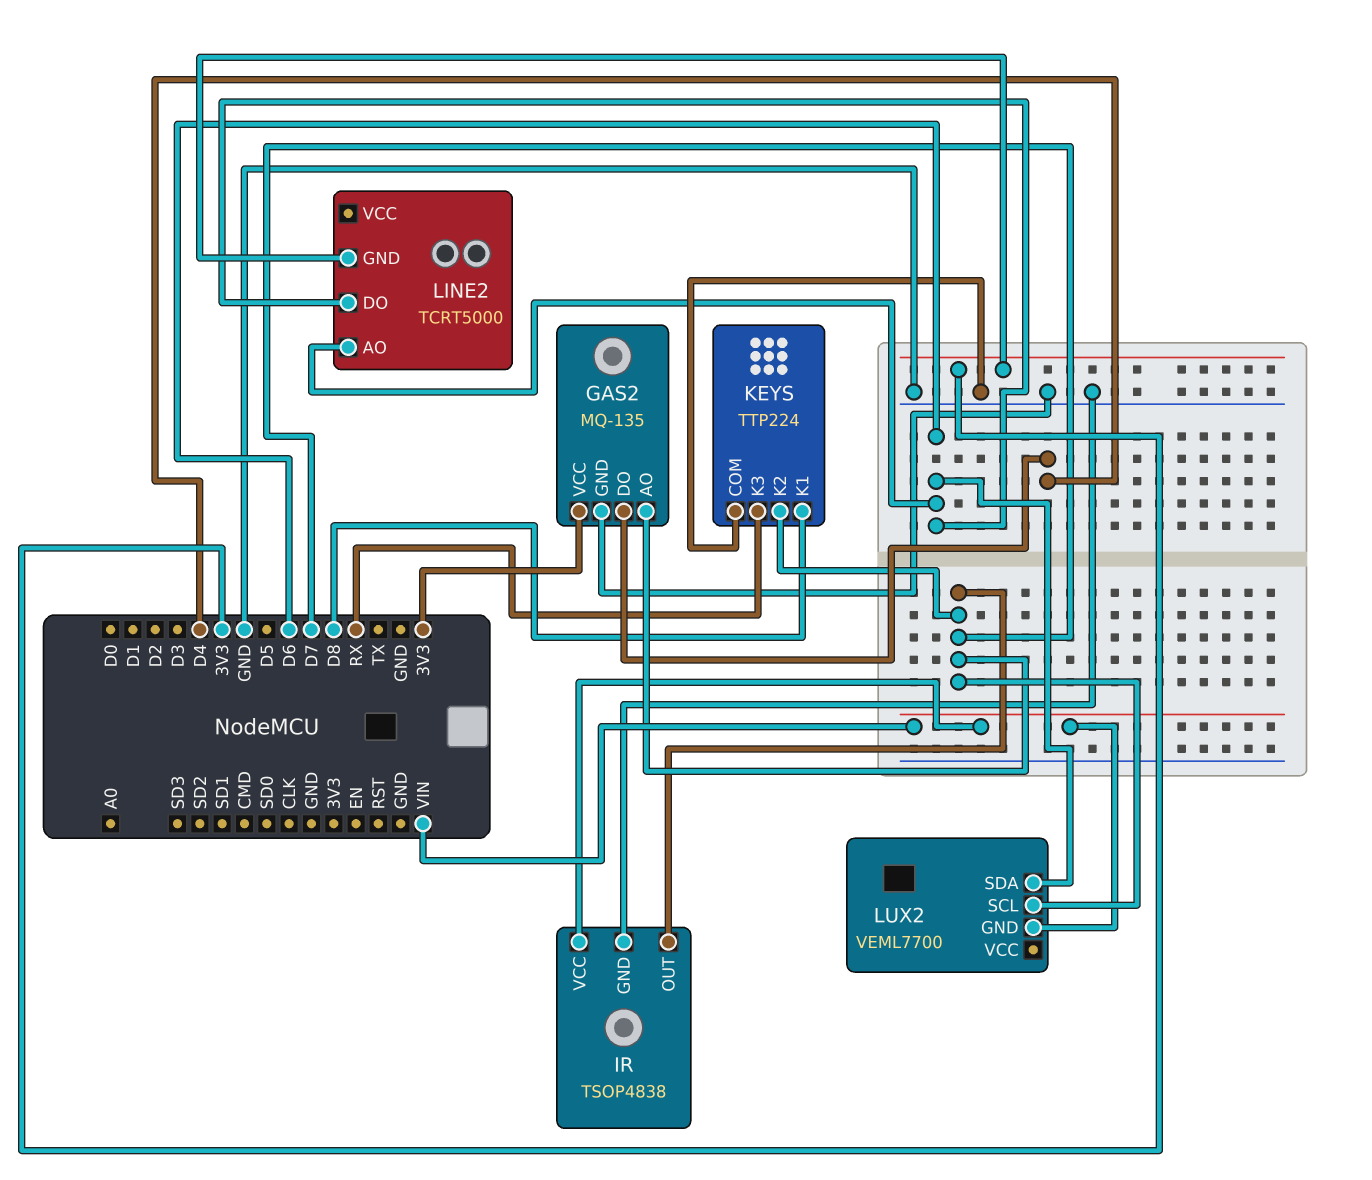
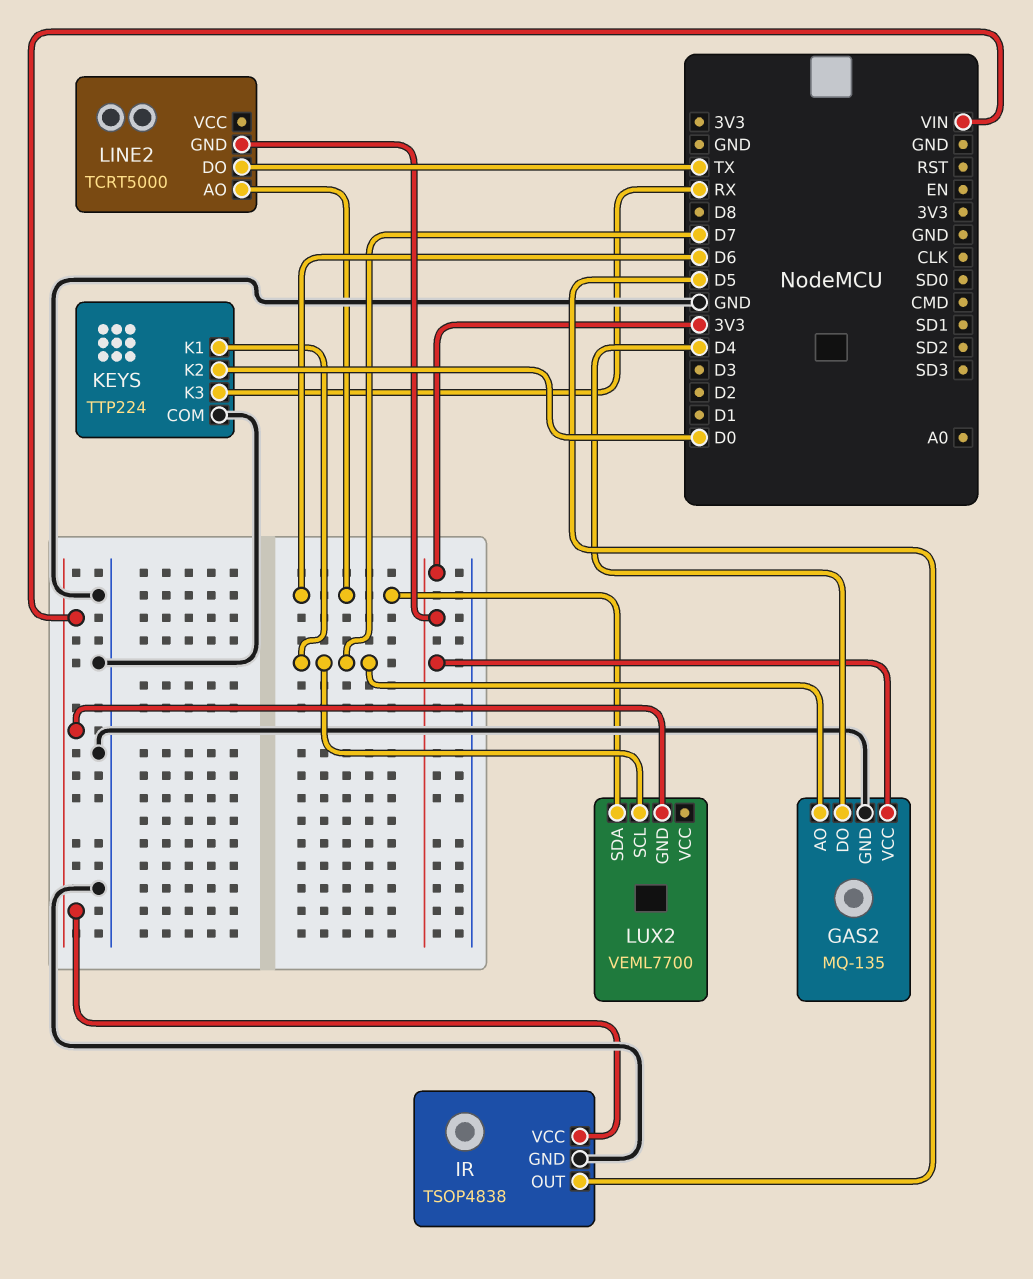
IR pin OUT: D7 -> D5
KEYS pin K1: D8 -> D7
KEYS pin K2: D7 -> D0
LINE2 pin DO: D6 -> TX

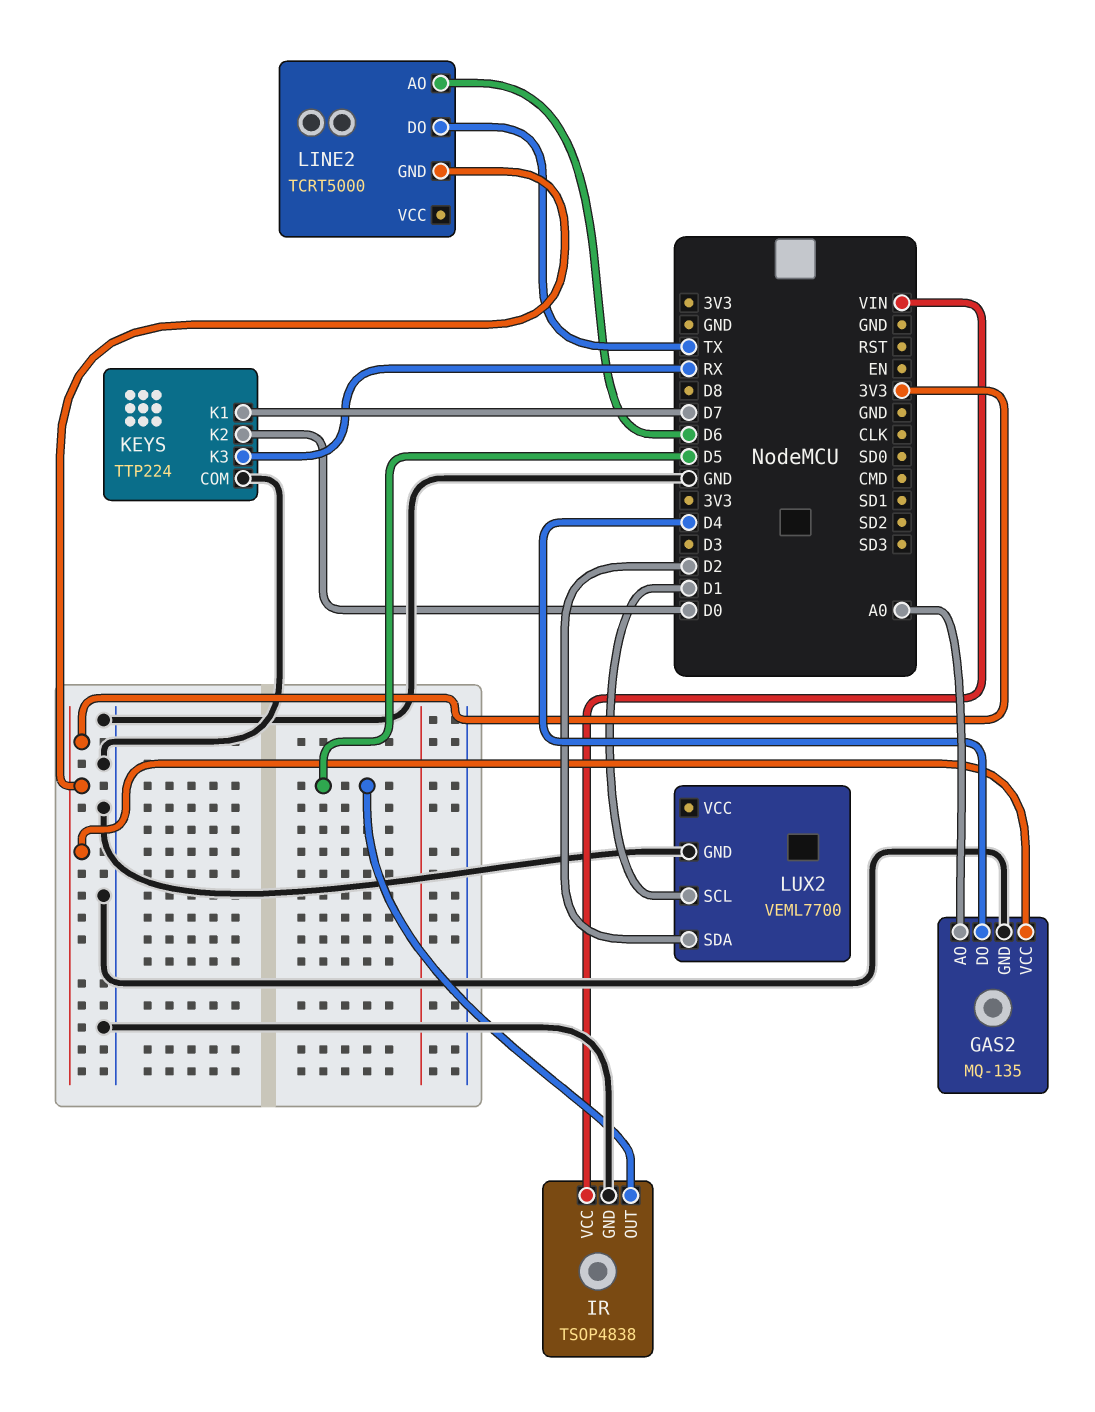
GAS2 pin AO: D7 -> A0
LUX2 pin GND: VIN -> GND
LUX2 pin SCL: D7 -> D1
LUX2 pin SDA: D6 -> D2

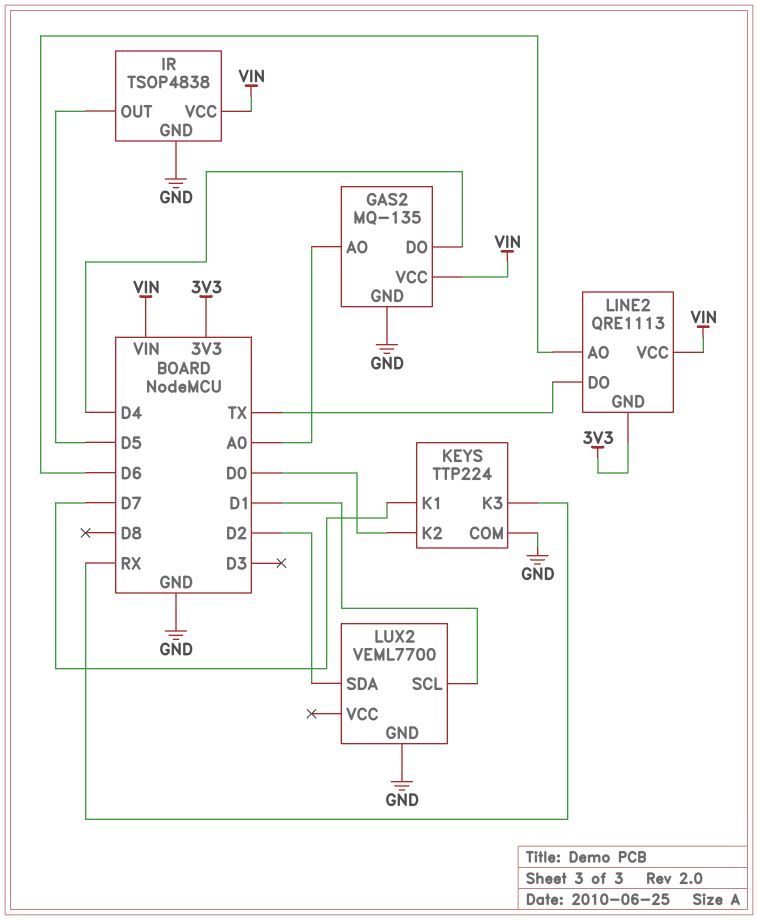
GAS2 pin VCC: 3V3 -> VIN
LINE2: TCRT5000 -> QRE1113
LINE2 pin VCC: none -> VIN

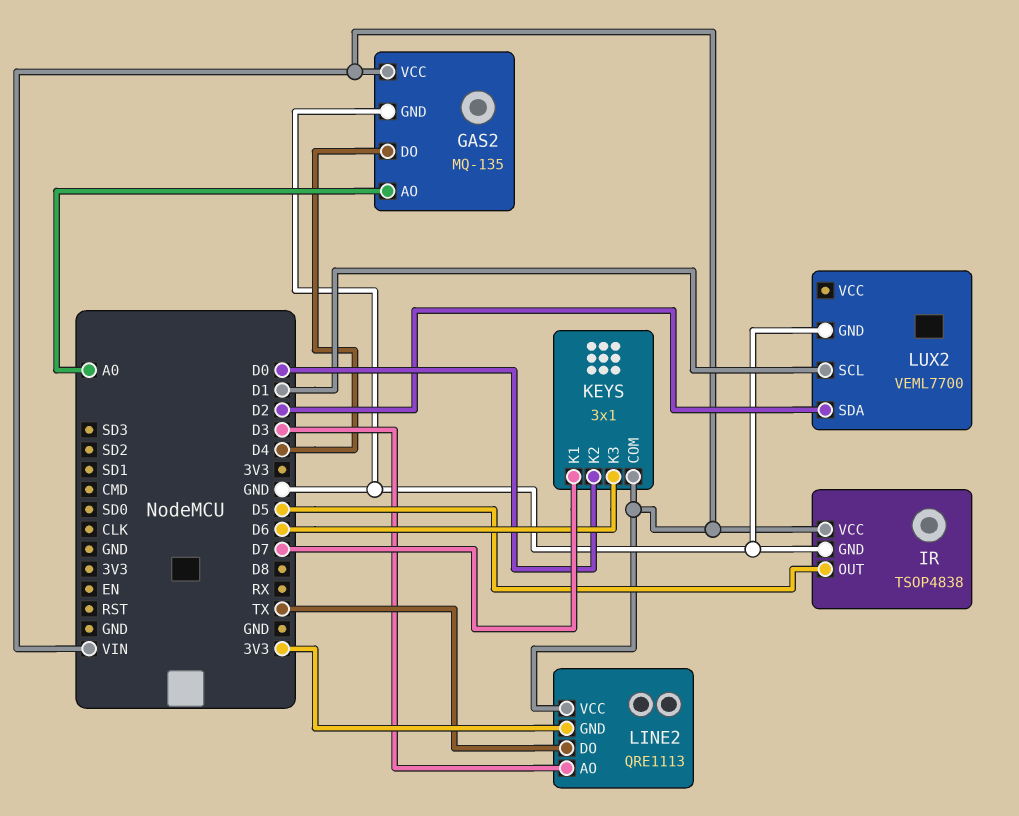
KEYS: TTP224 -> 3x1
KEYS pin COM: GND -> VIN
KEYS pin K3: RX -> D6
LINE2 pin AO: D6 -> D3

